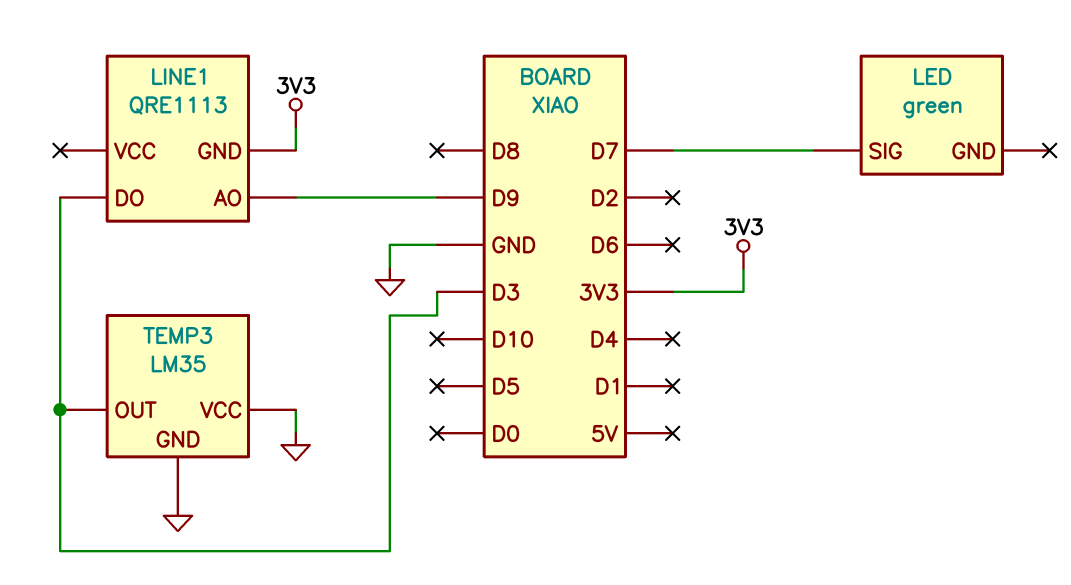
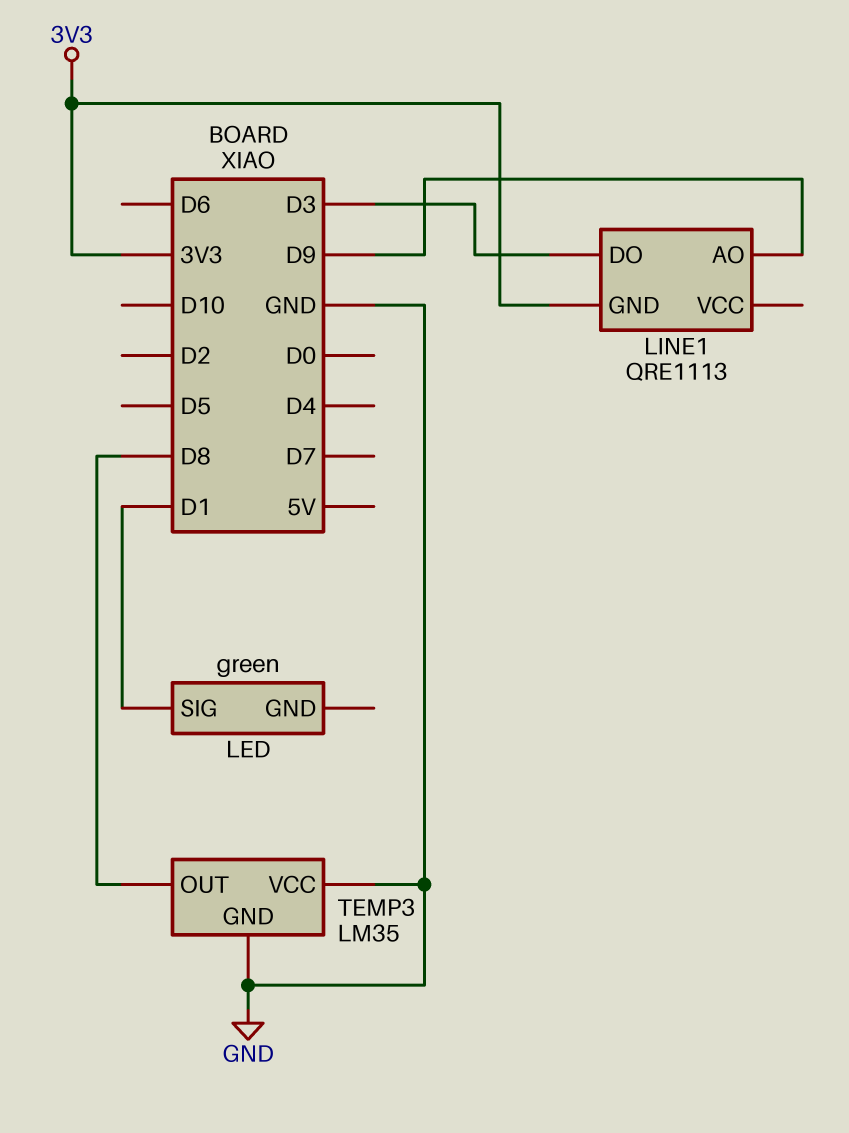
LED pin SIG: D7 -> D1
TEMP3 pin OUT: D3 -> D8

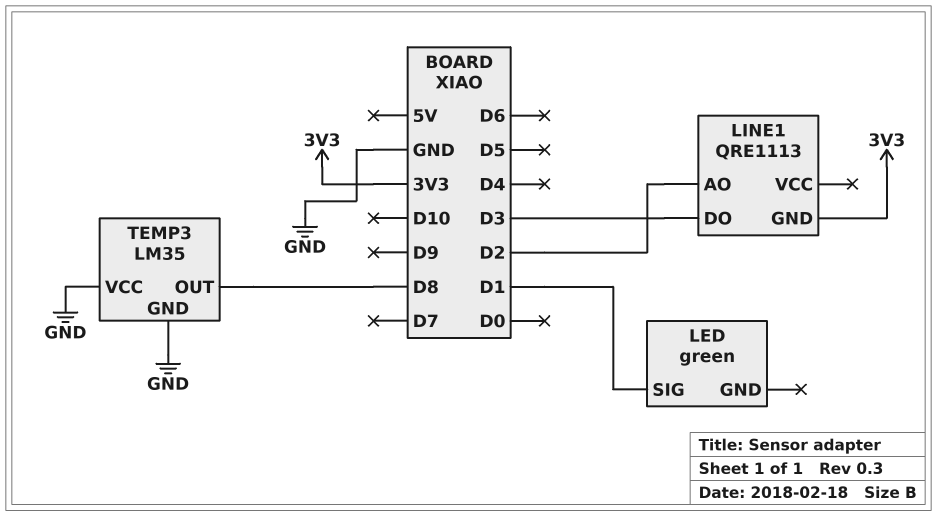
LINE1 pin AO: D9 -> D2

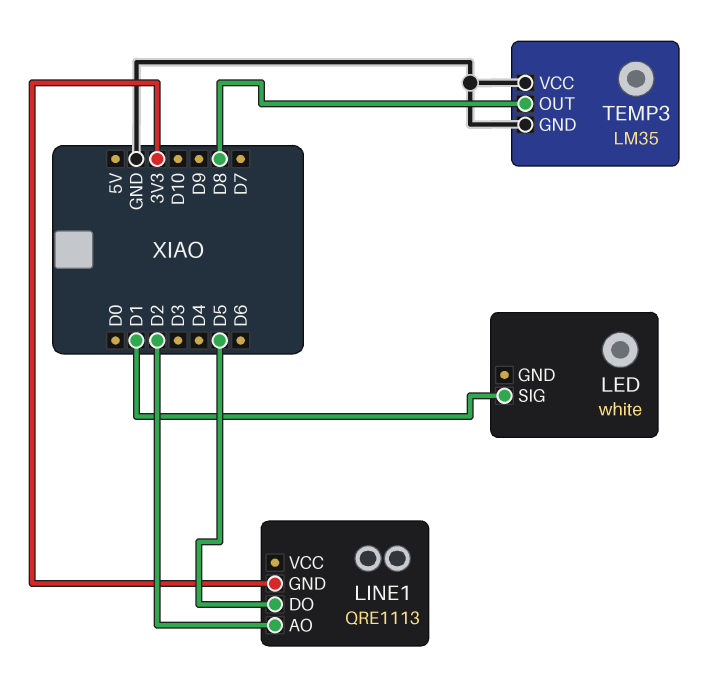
LED: green -> white
LINE1 pin DO: D3 -> D5

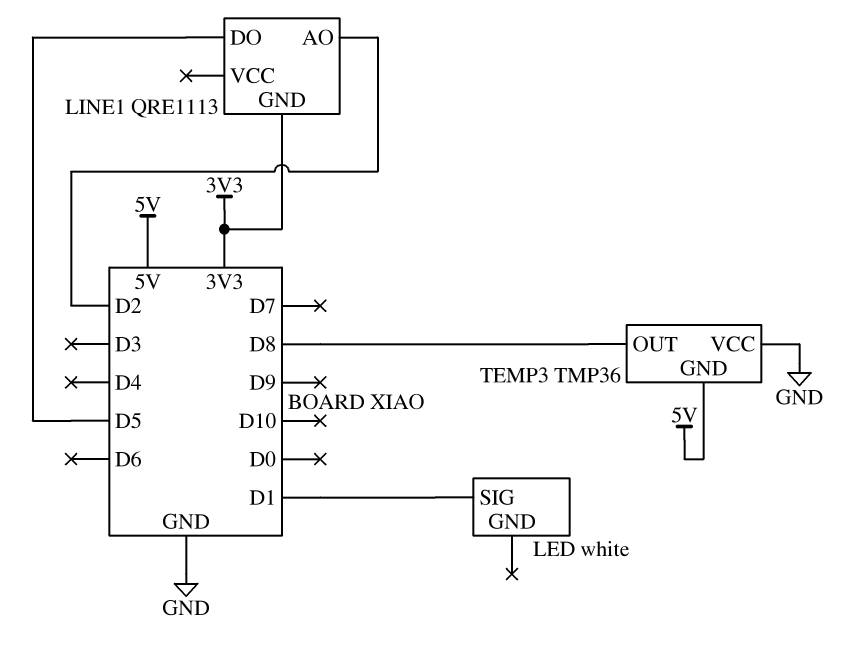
TEMP3: LM35 -> TMP36
TEMP3 pin GND: GND -> 5V

